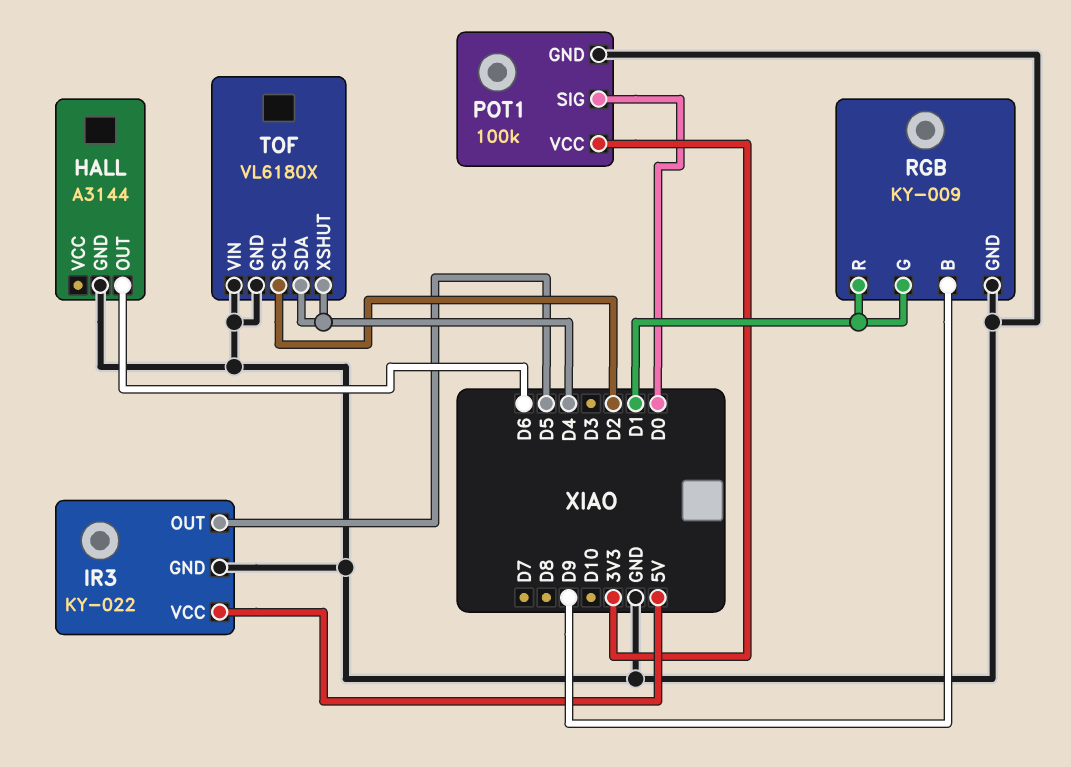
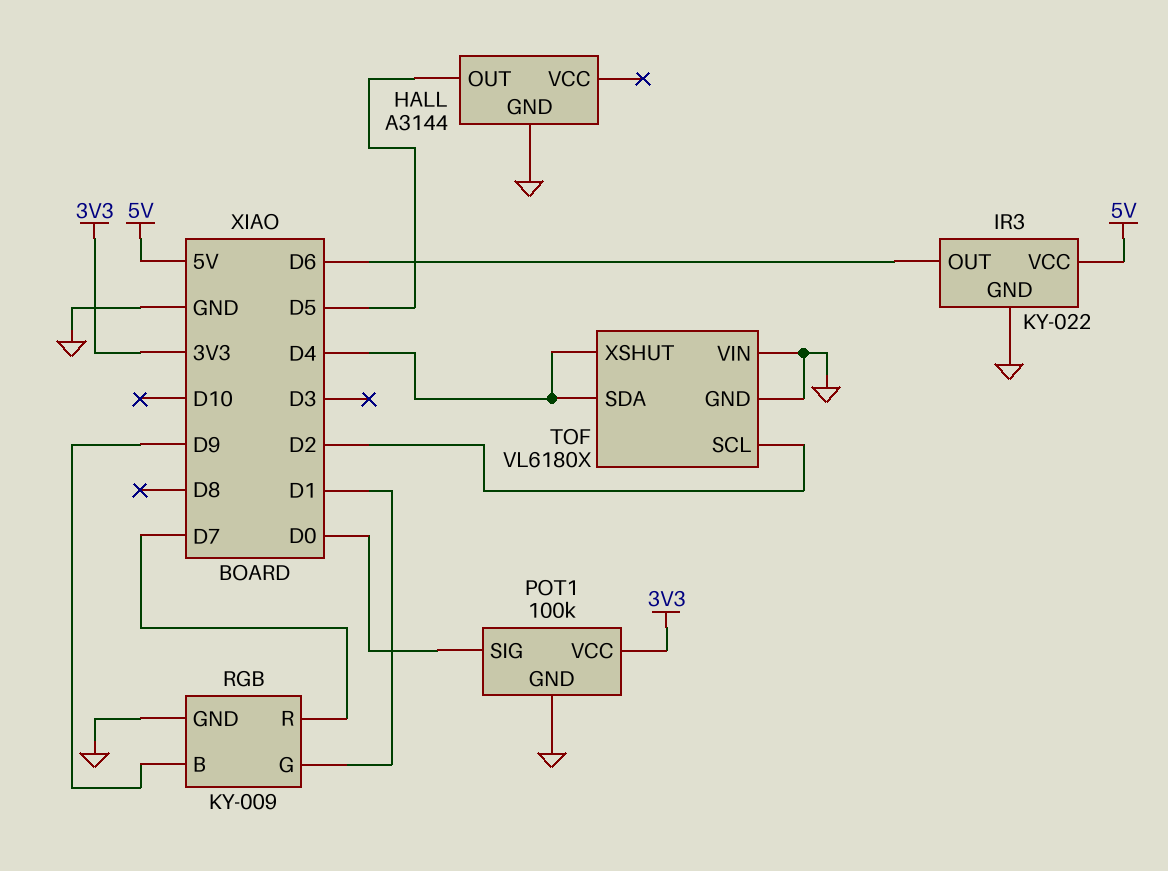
HALL pin OUT: D6 -> D5
IR3 pin OUT: D5 -> D6
RGB pin R: D1 -> D7

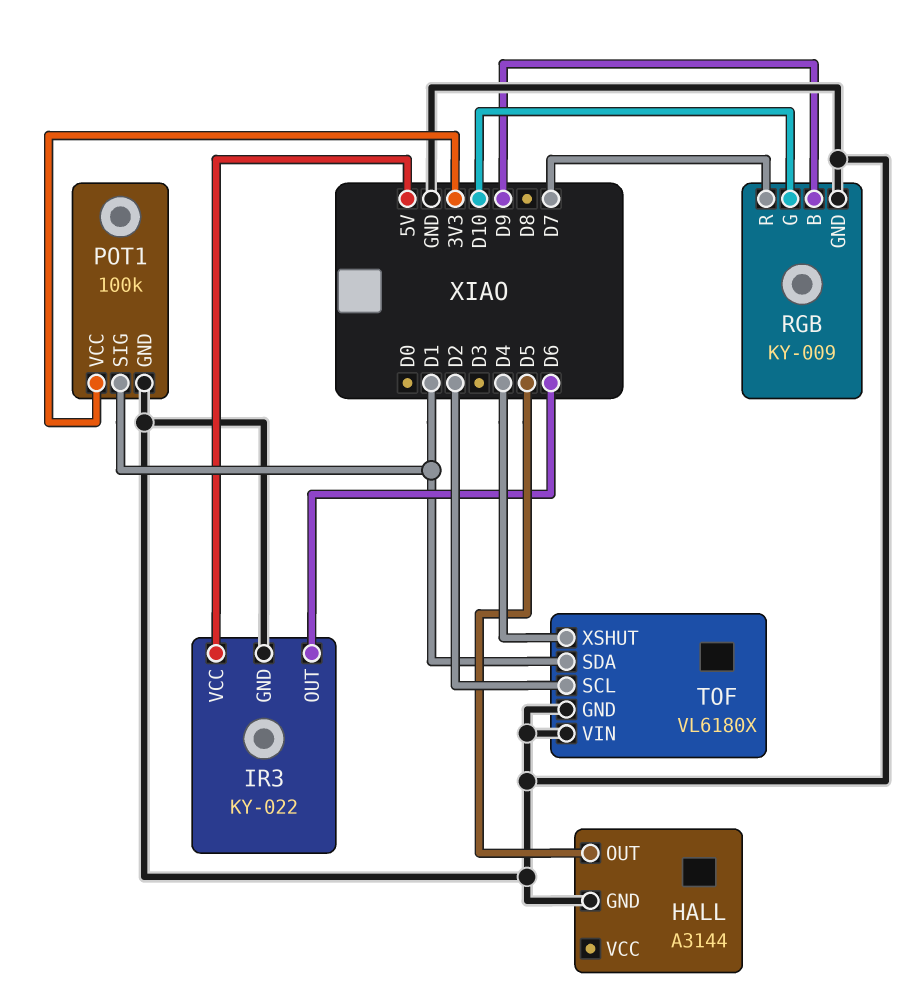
POT1 pin SIG: D0 -> D1
RGB pin G: D1 -> D10
TOF pin SDA: D4 -> D1

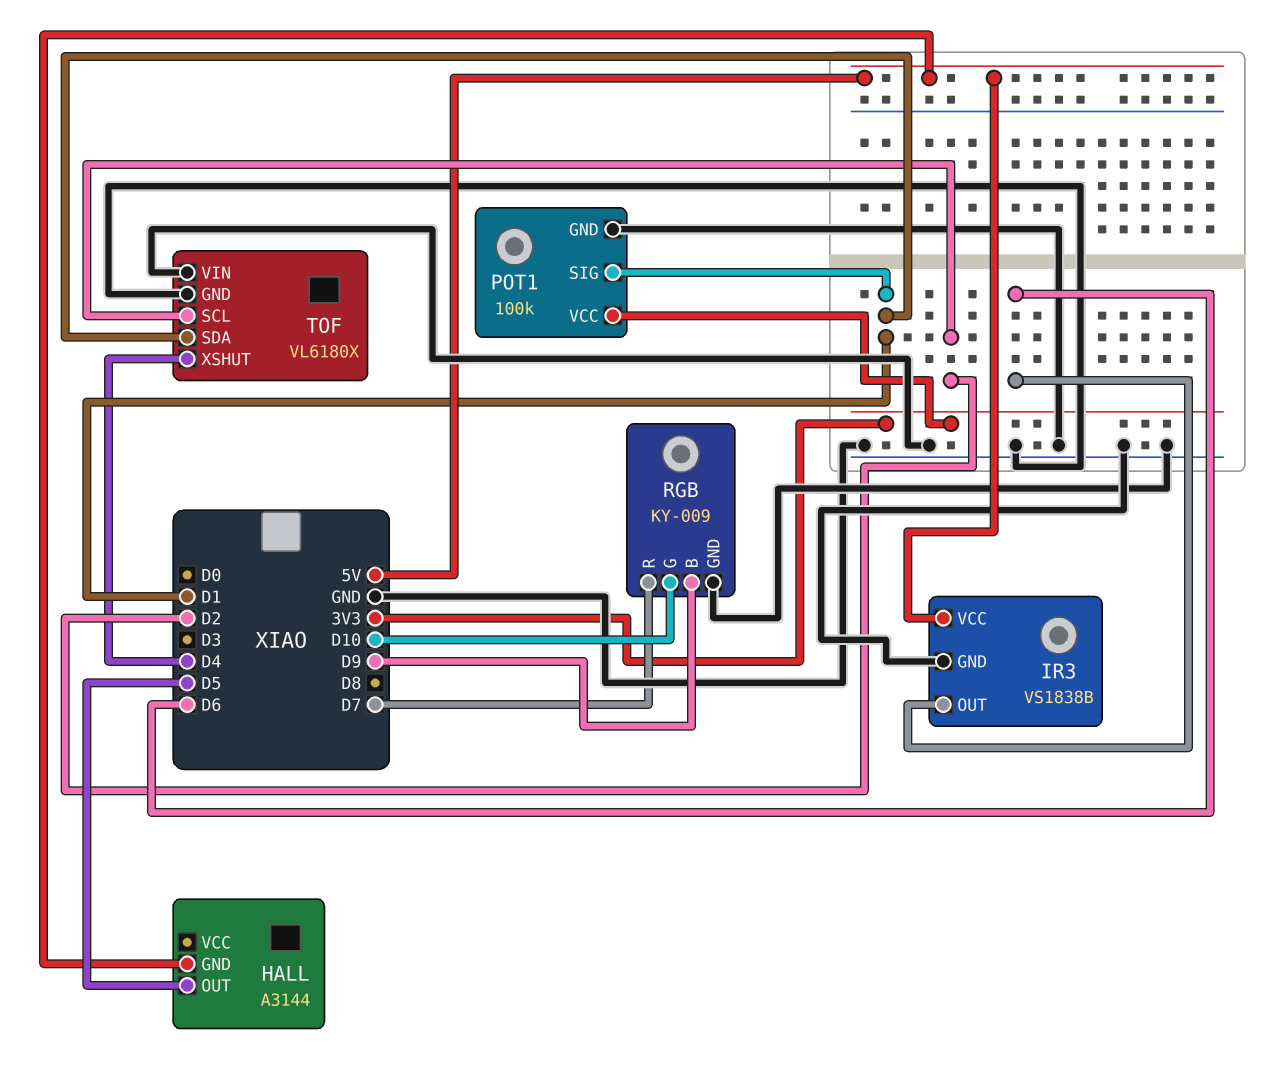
HALL pin GND: GND -> 5V
IR3: KY-022 -> VS1838B

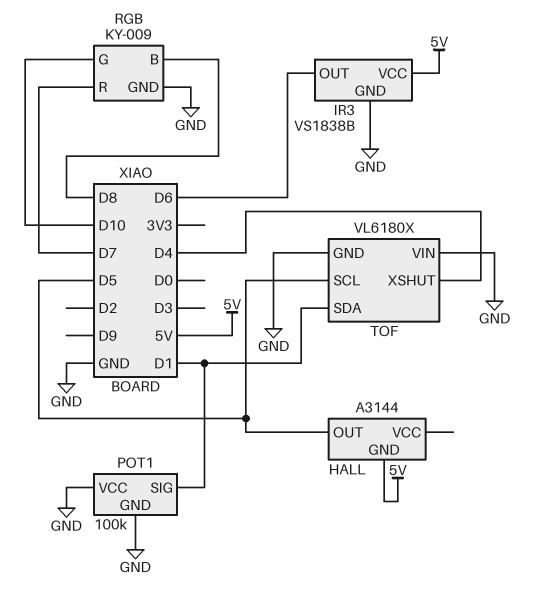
POT1 pin VCC: 3V3 -> GND
RGB pin B: D9 -> D8
TOF pin SCL: D2 -> D5

